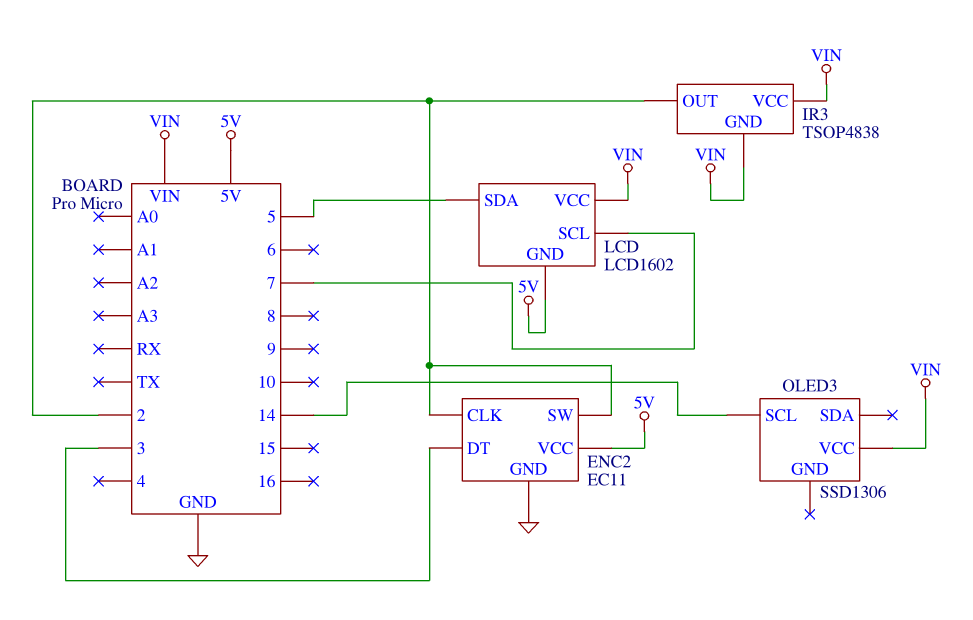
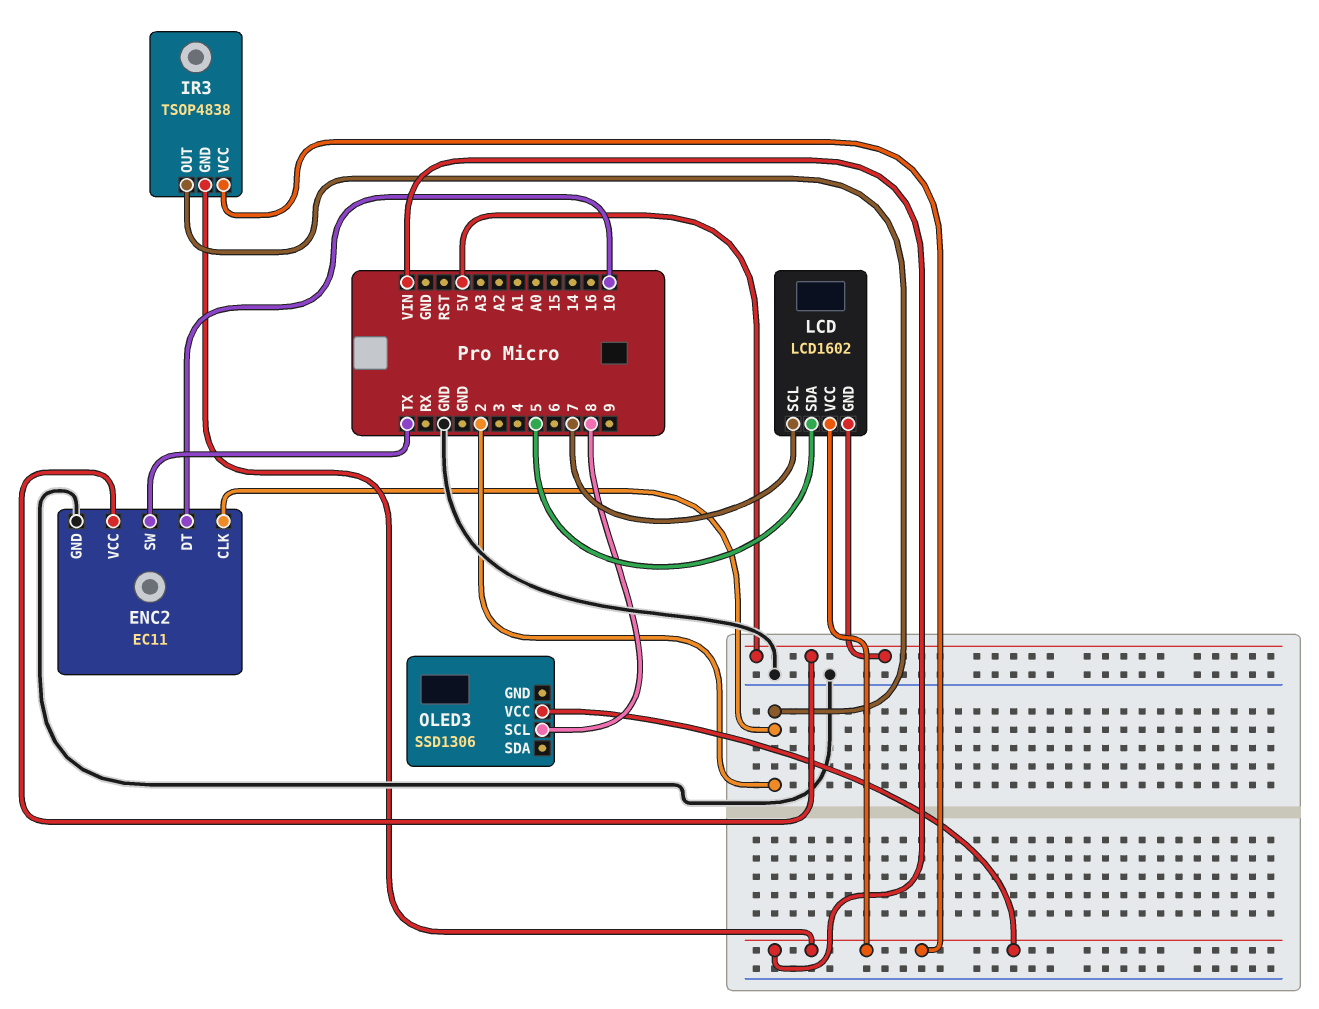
ENC2 pin DT: 3 -> 10
ENC2 pin SW: 2 -> TX
OLED3 pin SCL: 14 -> 8

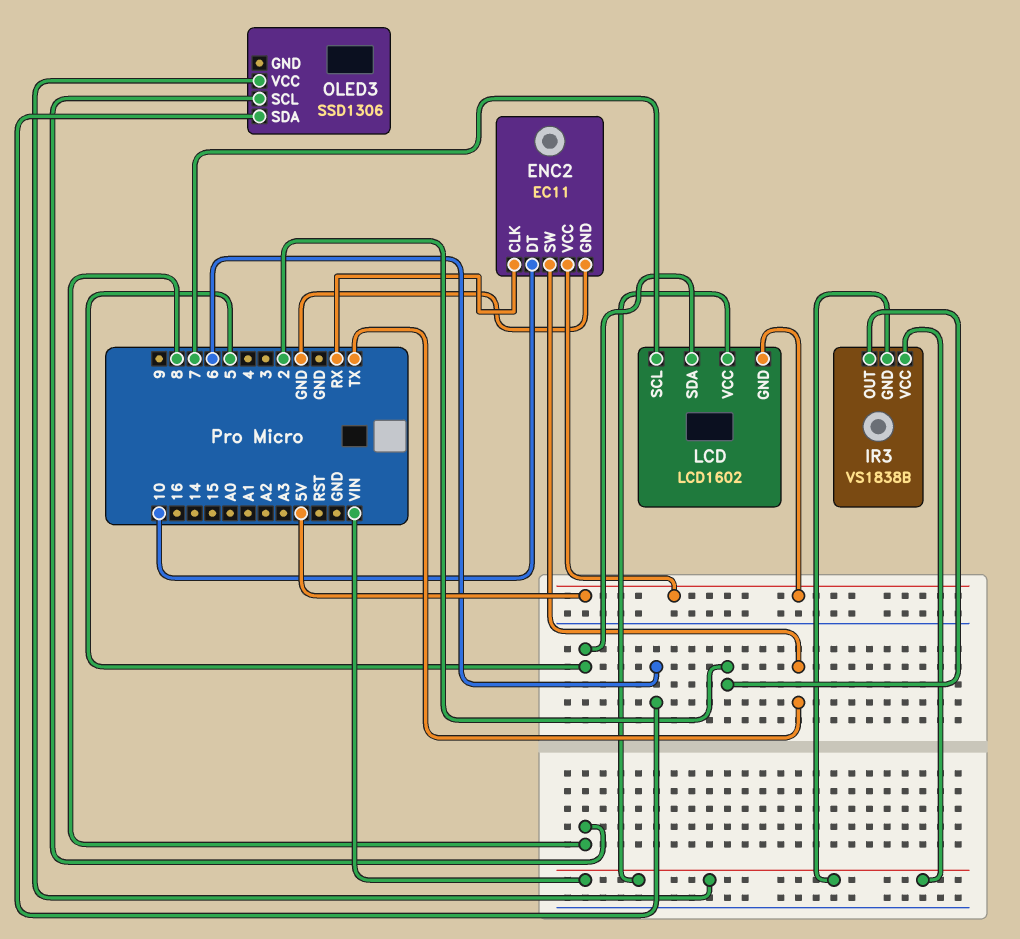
ENC2 pin CLK: 2 -> RX
IR3: TSOP4838 -> VS1838B
OLED3 pin SDA: none -> 6

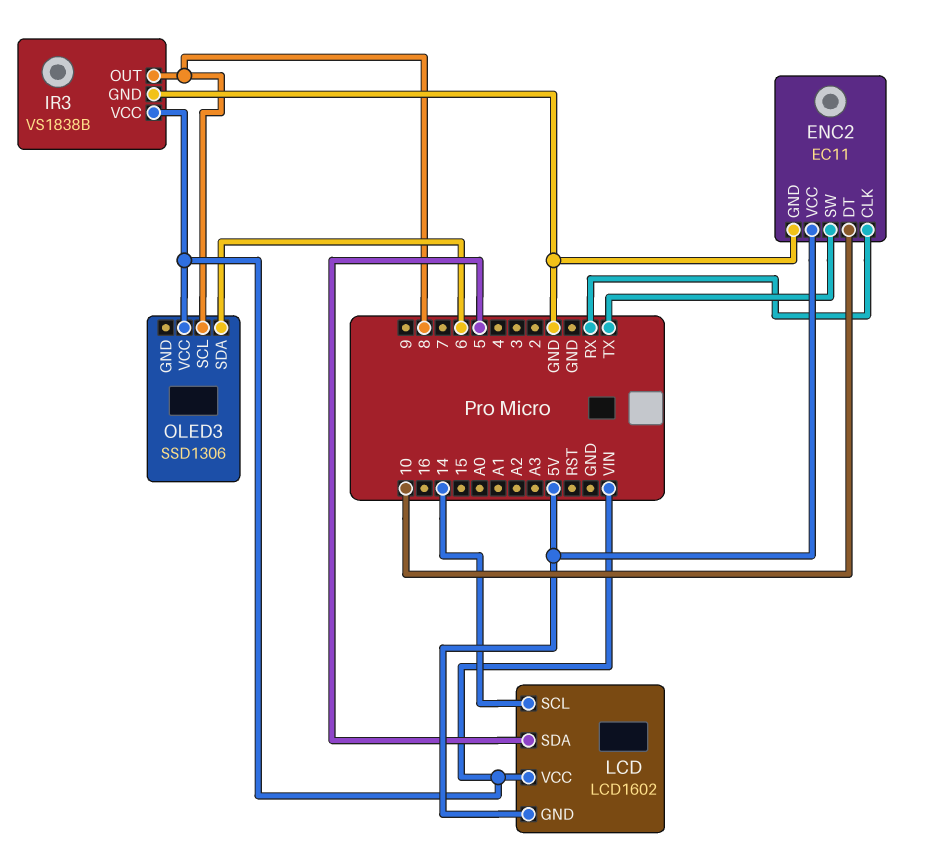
IR3 pin GND: VIN -> GND
IR3 pin OUT: 2 -> 8
LCD pin SCL: 7 -> 14

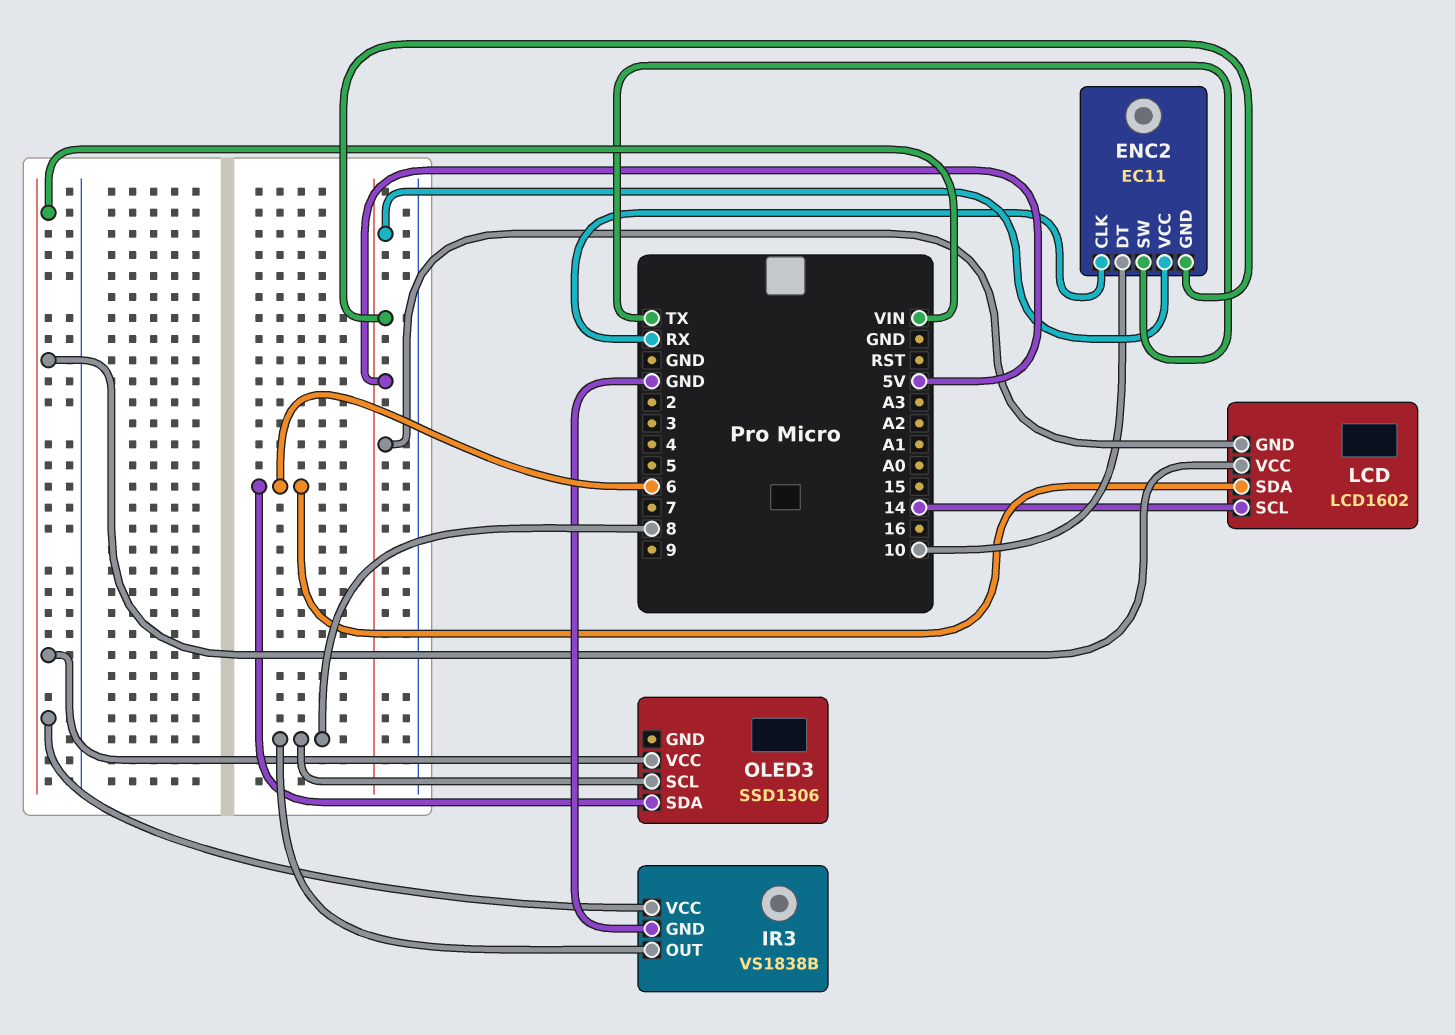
ENC2 pin GND: GND -> 5V
LCD pin SDA: 5 -> 6

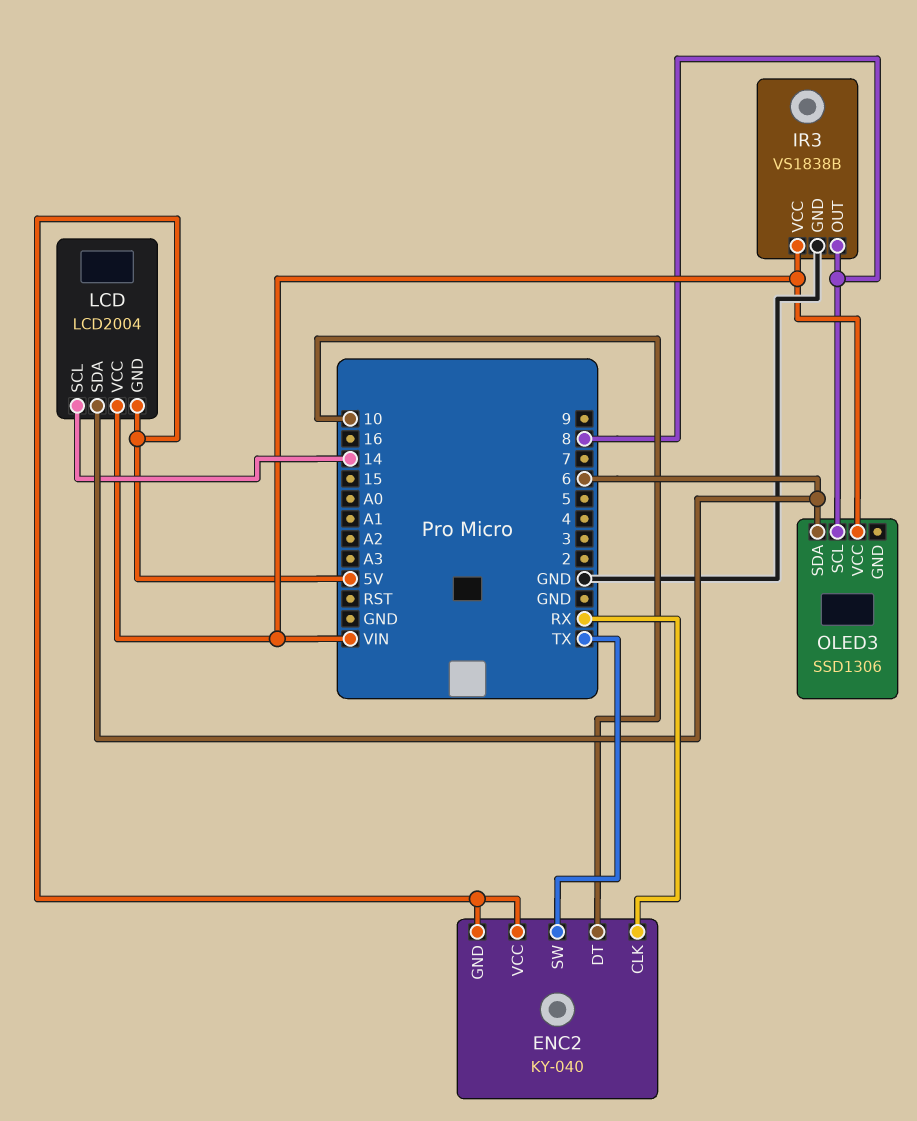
ENC2: EC11 -> KY-040
LCD: LCD1602 -> LCD2004

